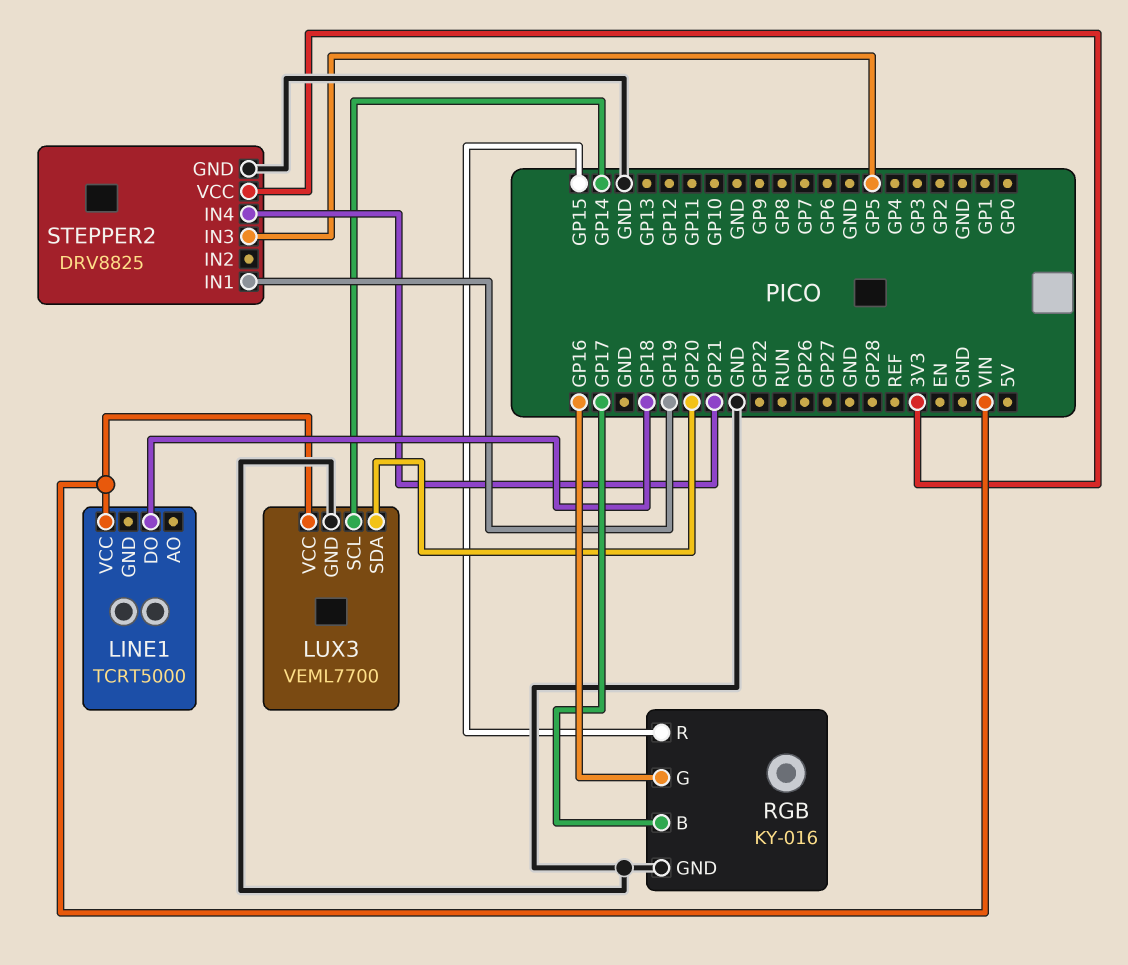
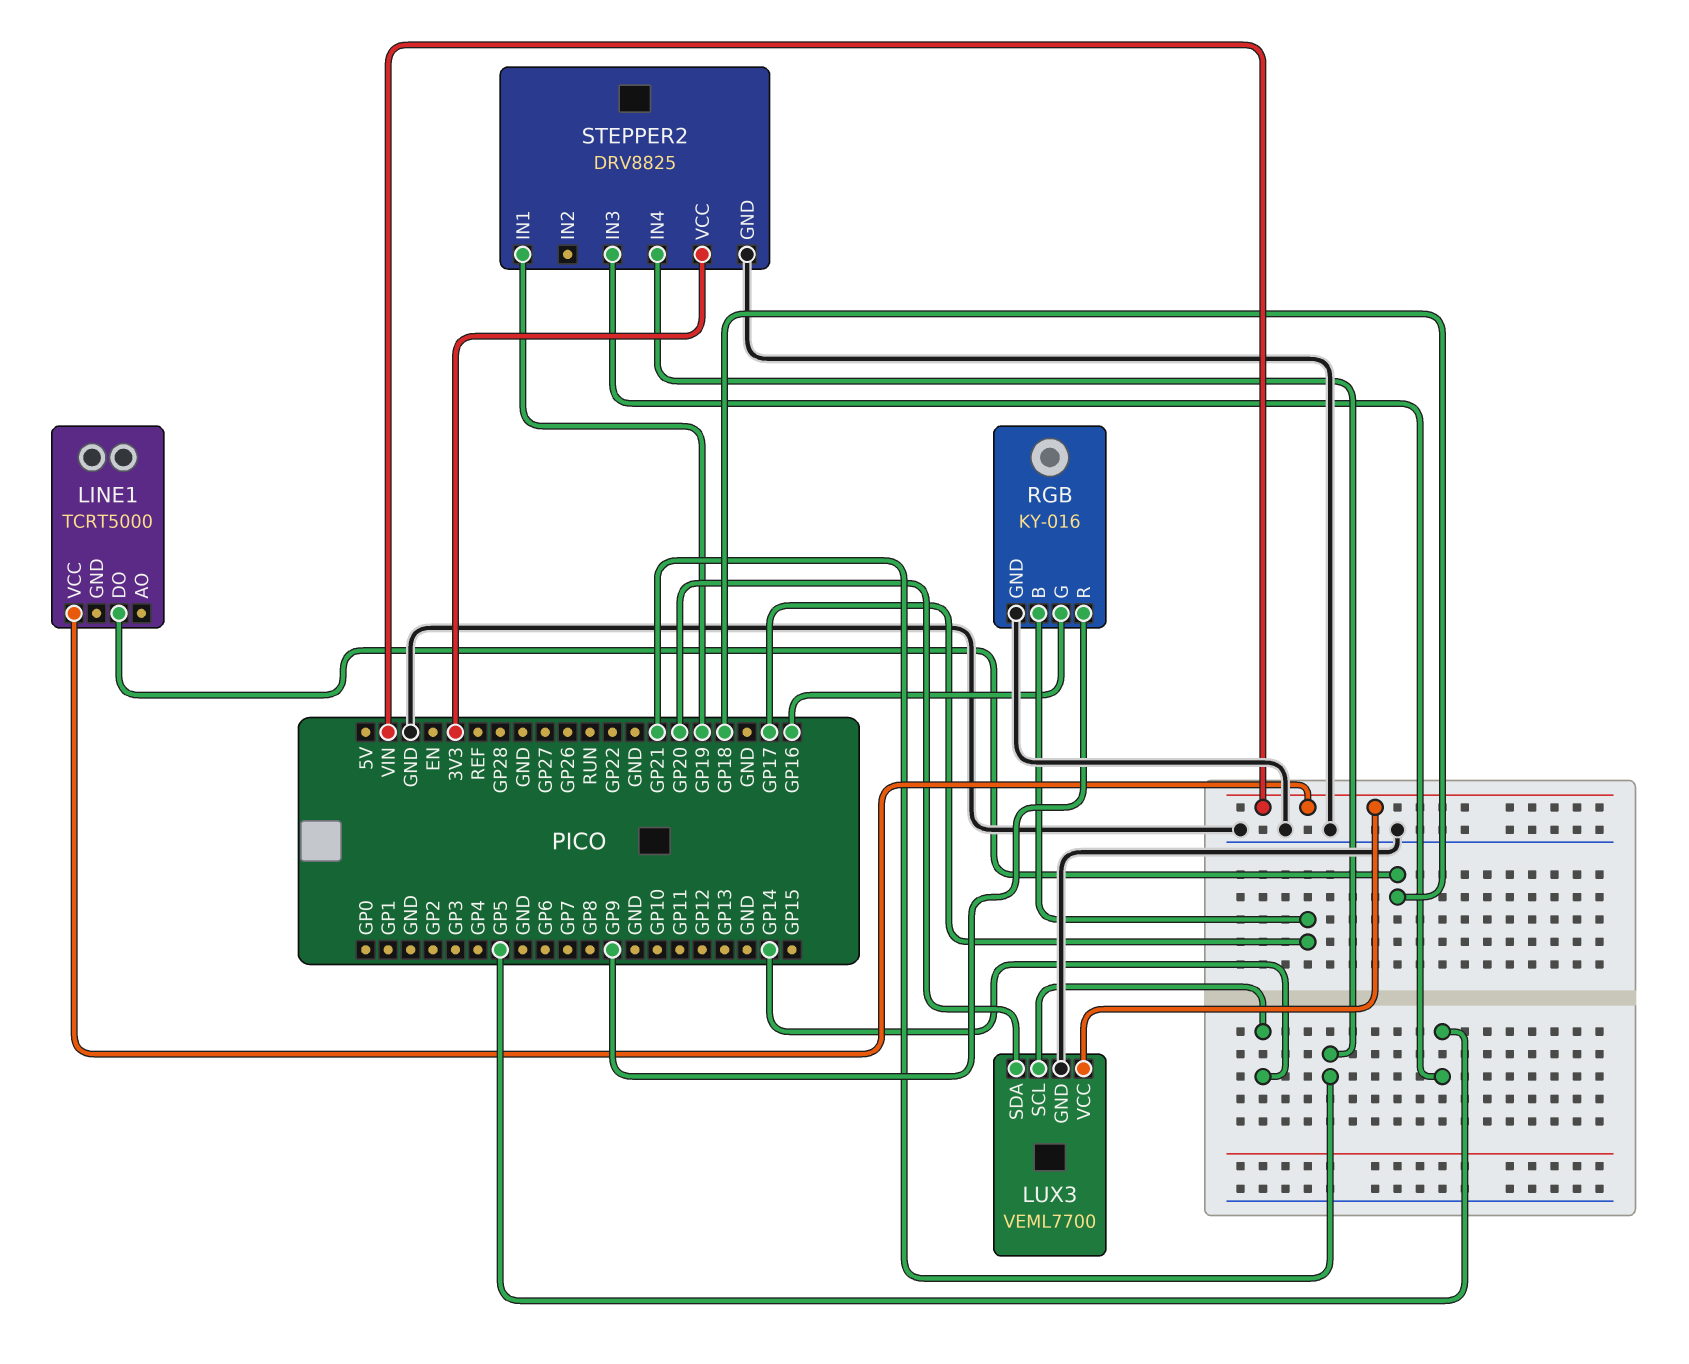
RGB pin R: GP15 -> GP9

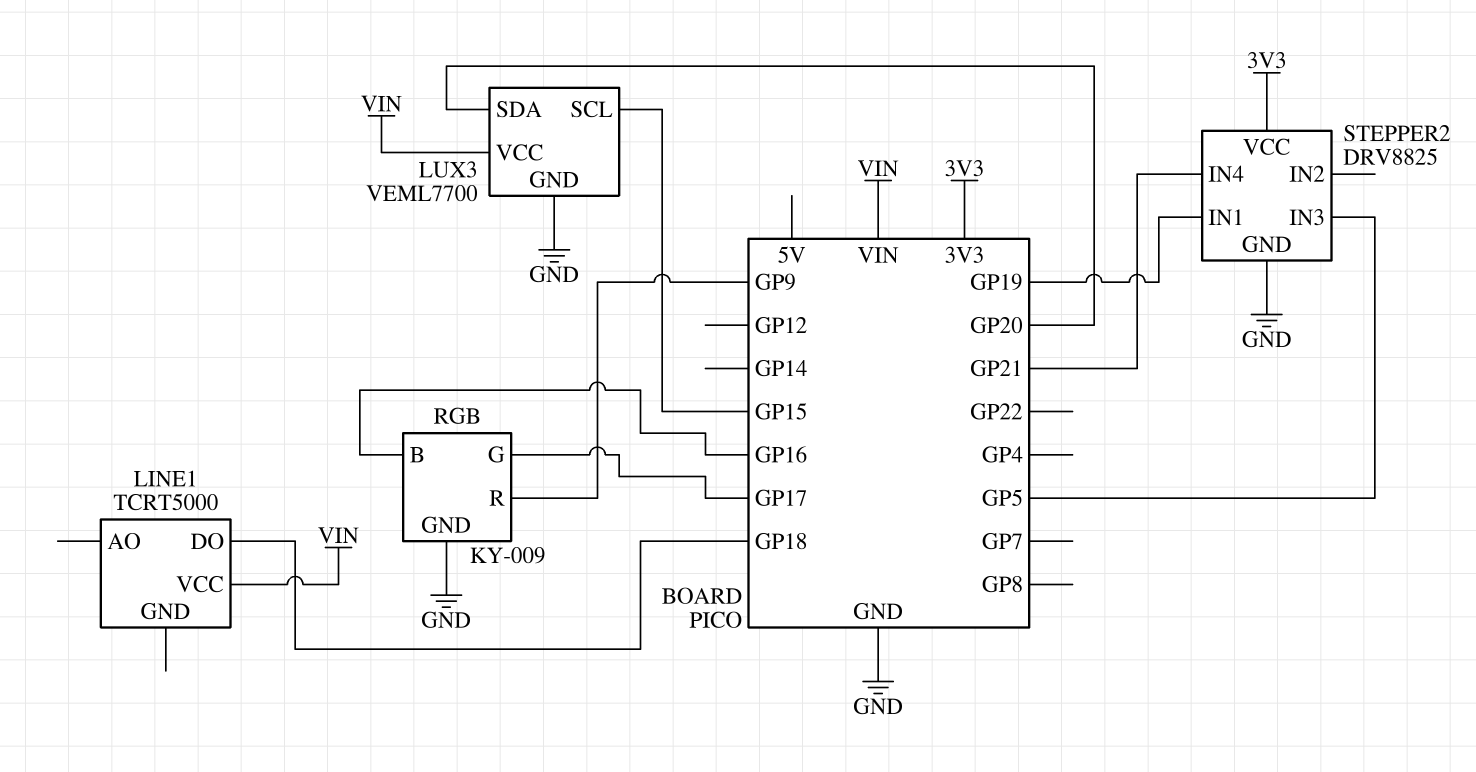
LUX3 pin SCL: GP14 -> GP15
RGB: KY-016 -> KY-009
RGB pin B: GP17 -> GP16
RGB pin G: GP16 -> GP17

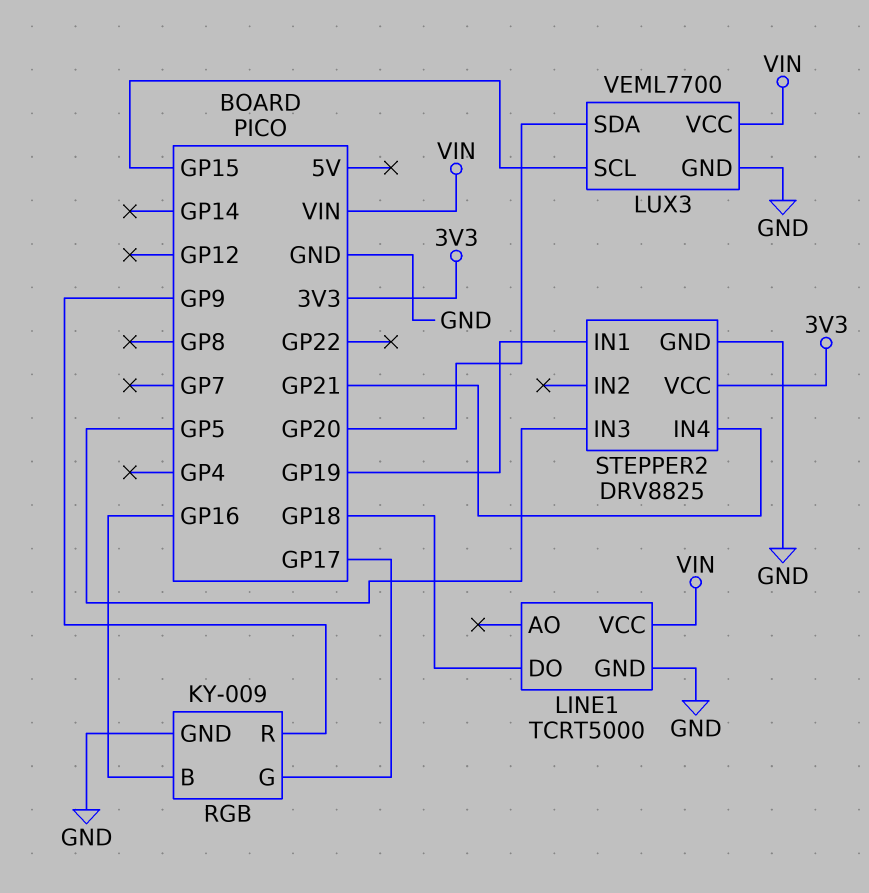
LINE1 pin GND: none -> GND

